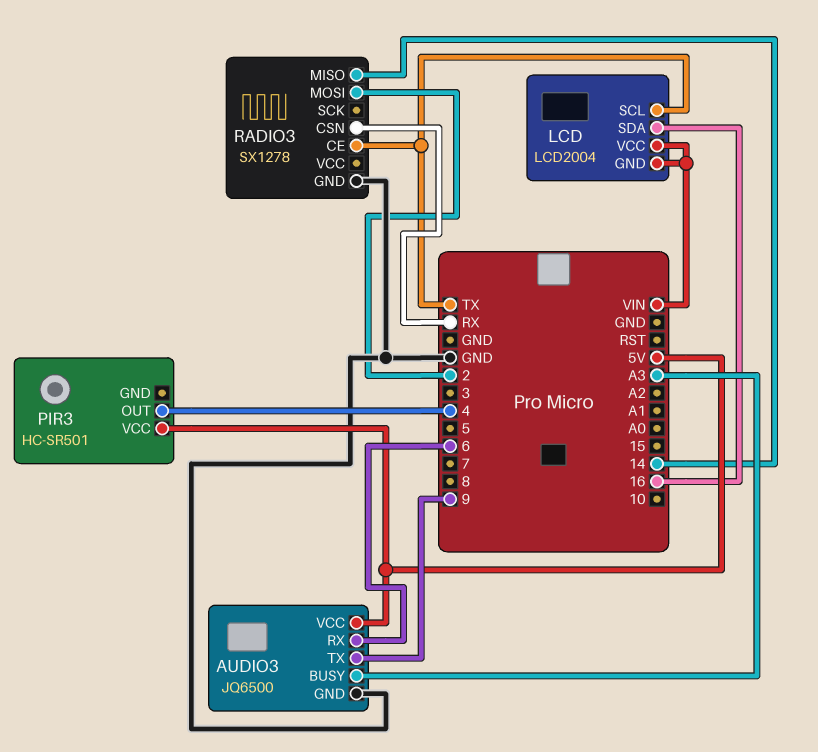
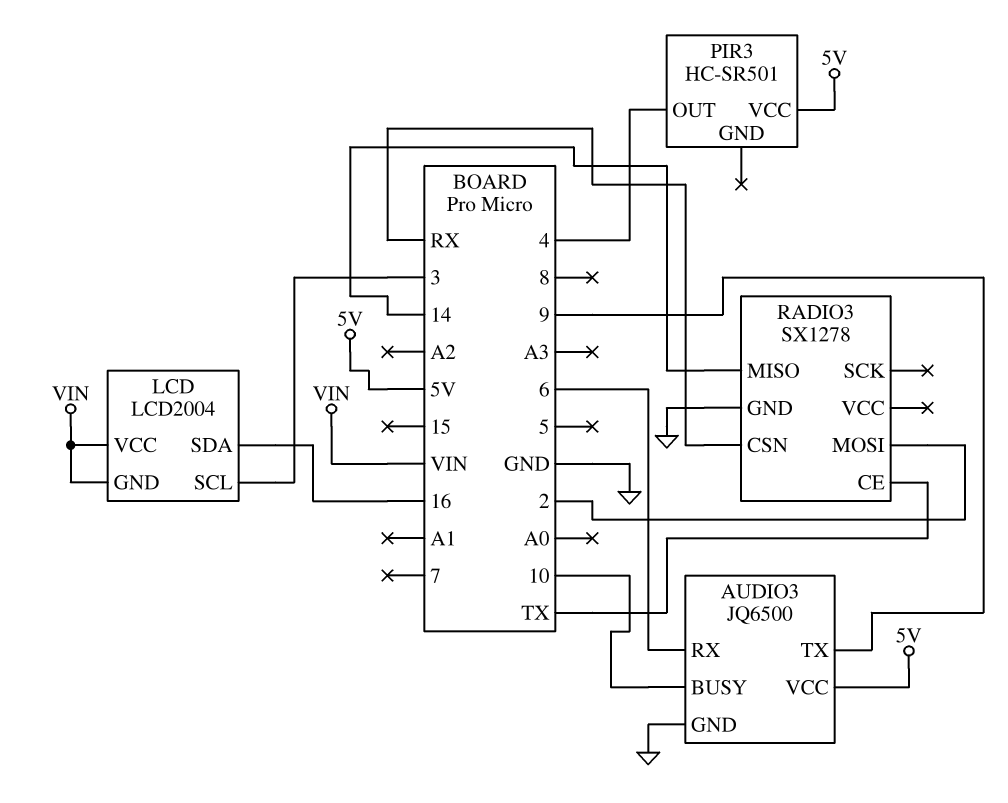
AUDIO3 pin BUSY: A3 -> 10
LCD pin SCL: TX -> 3

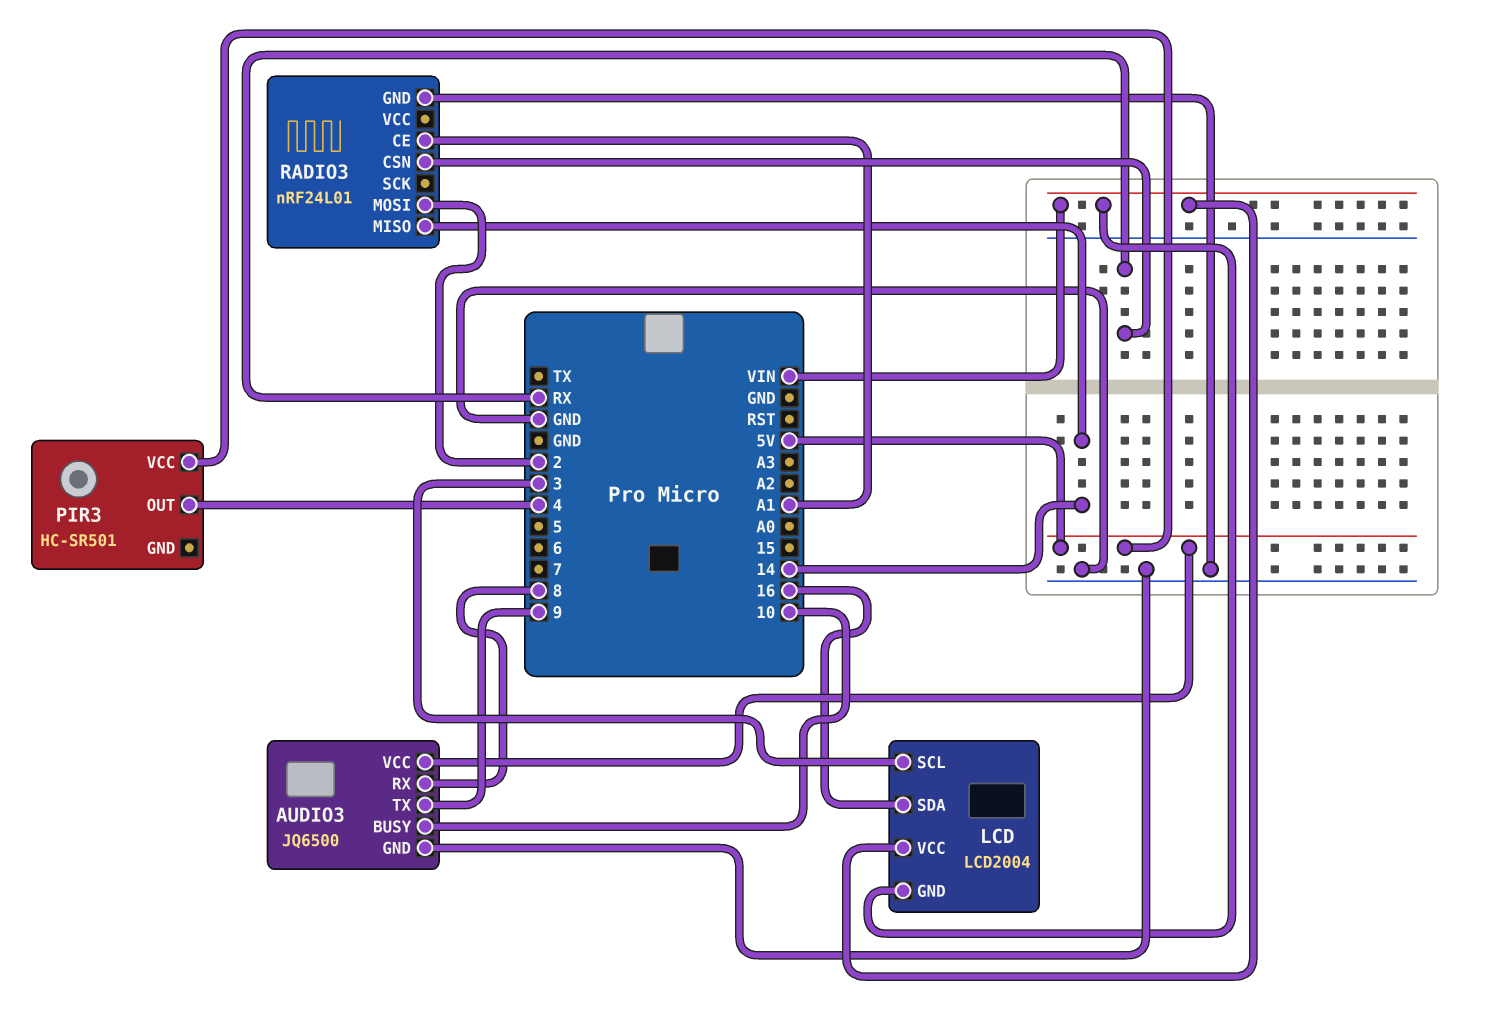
AUDIO3 pin RX: 6 -> 8
RADIO3: SX1278 -> nRF24L01
RADIO3 pin CE: TX -> A1

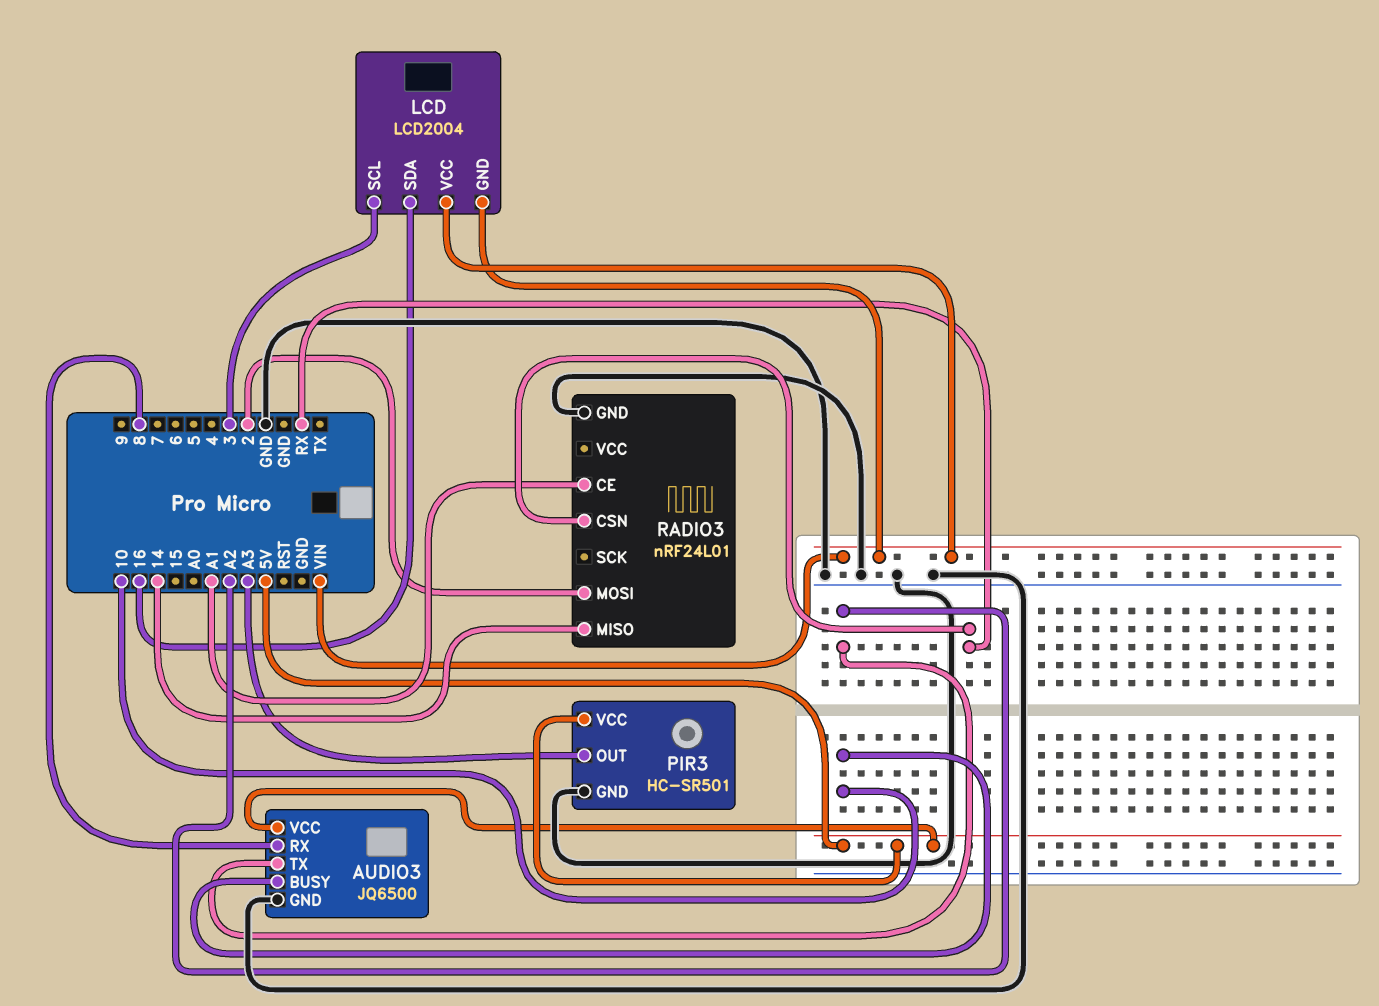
AUDIO3 pin TX: 9 -> A2
PIR3 pin GND: none -> GND
PIR3 pin OUT: 4 -> A3

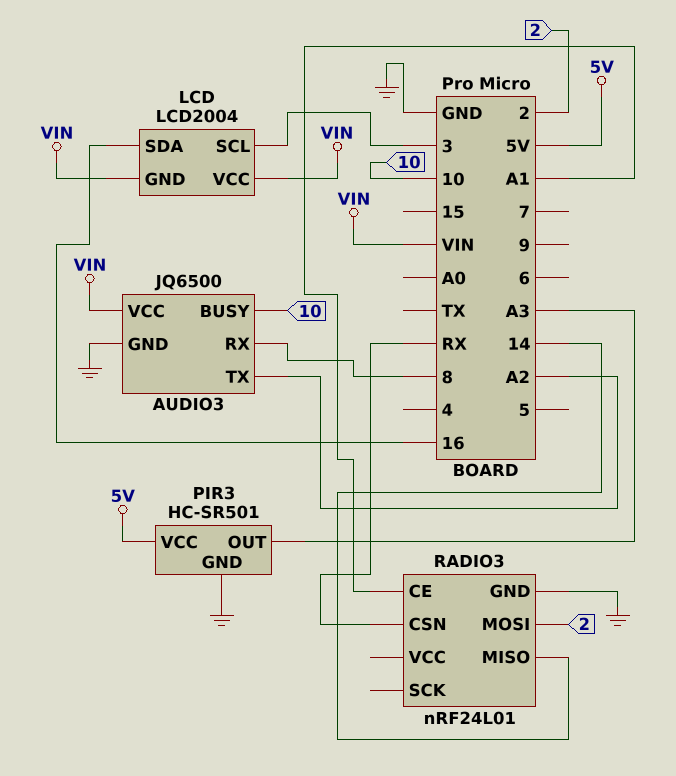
AUDIO3 pin VCC: 5V -> VIN

